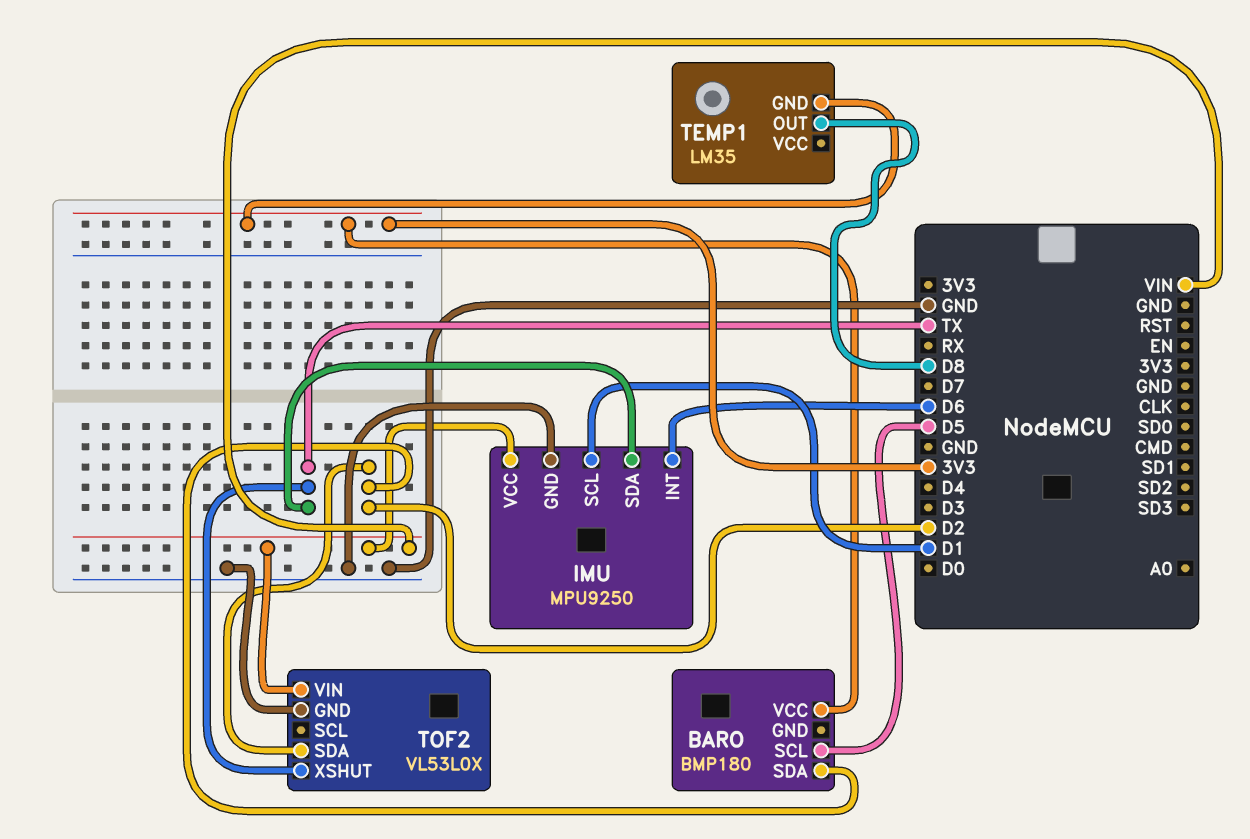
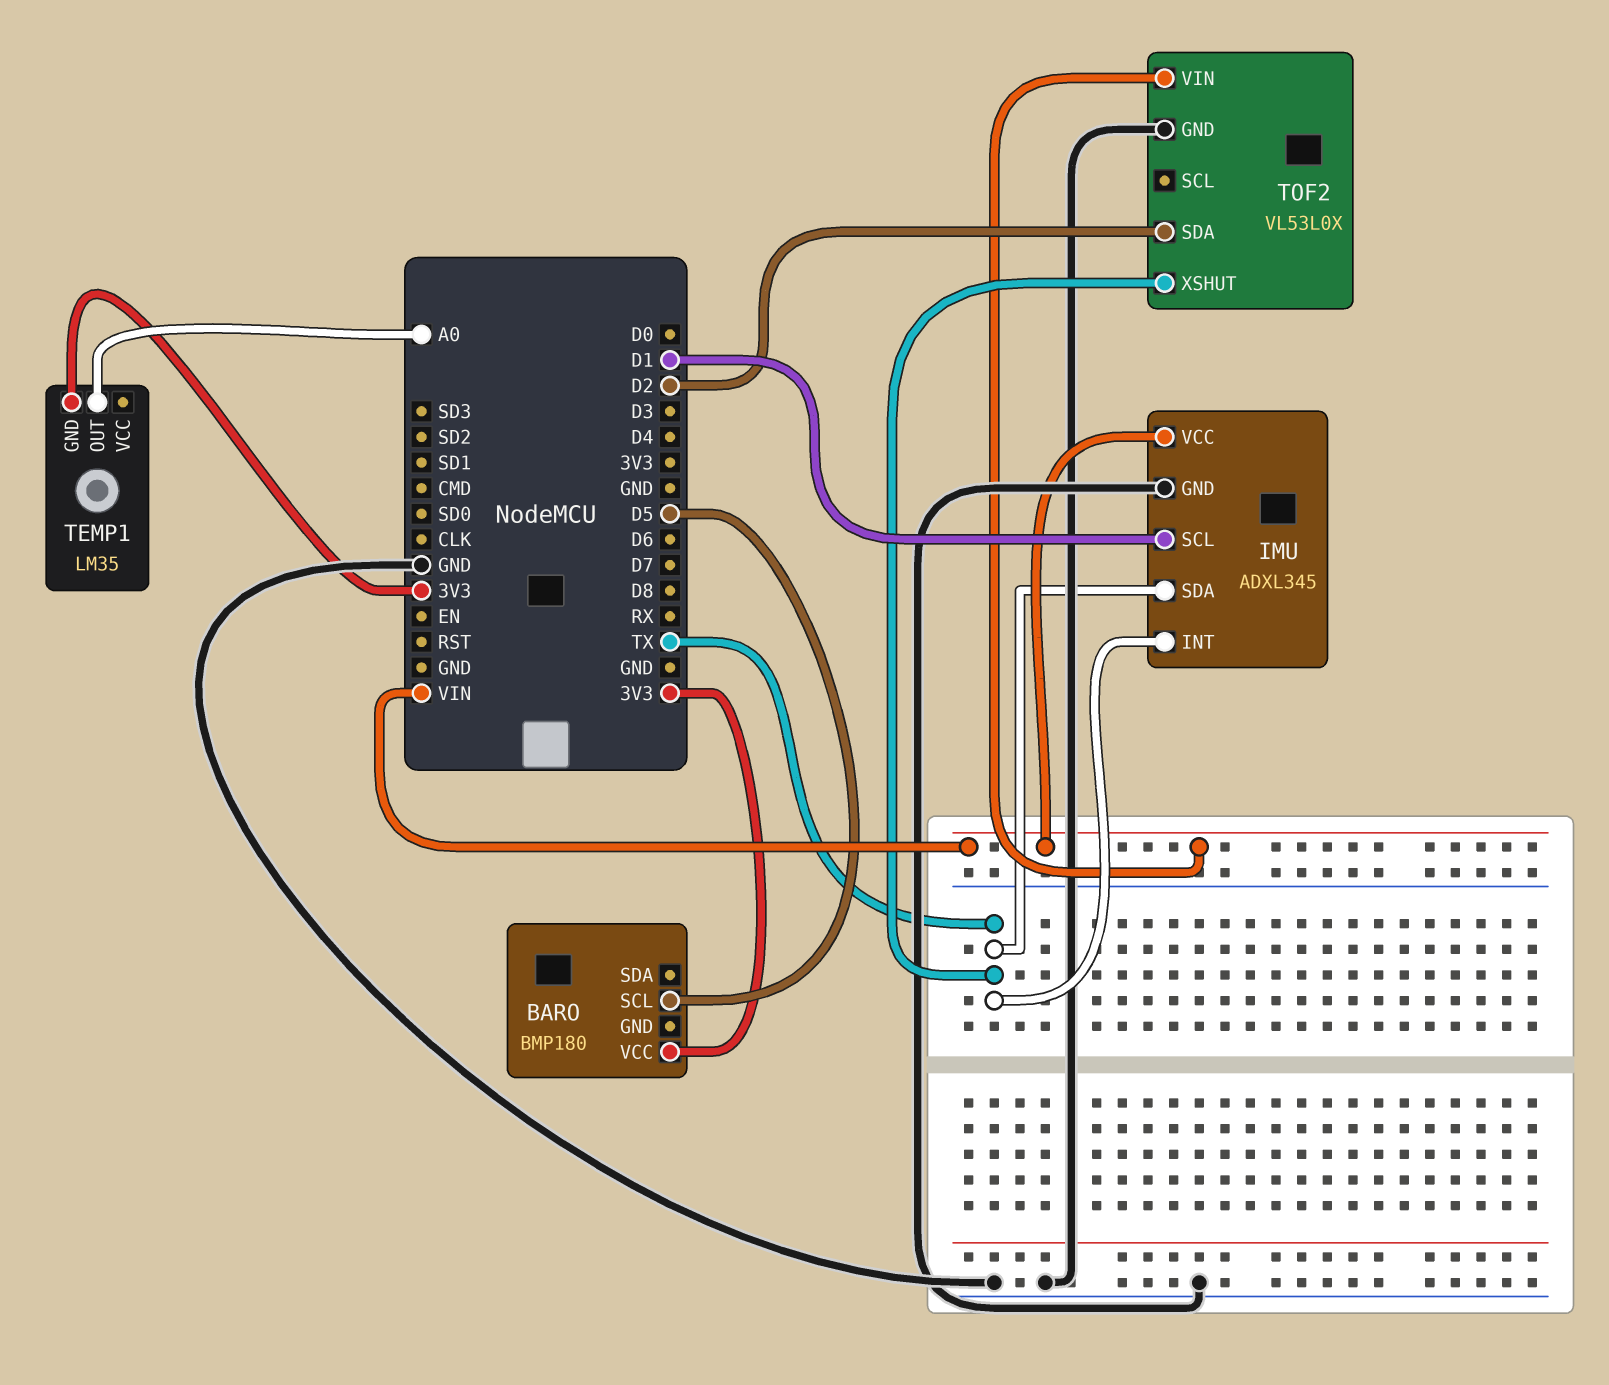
BARO pin SDA: D2 -> none
IMU: MPU9250 -> ADXL345
IMU pin INT: D6 -> TX
TEMP1 pin OUT: D8 -> A0

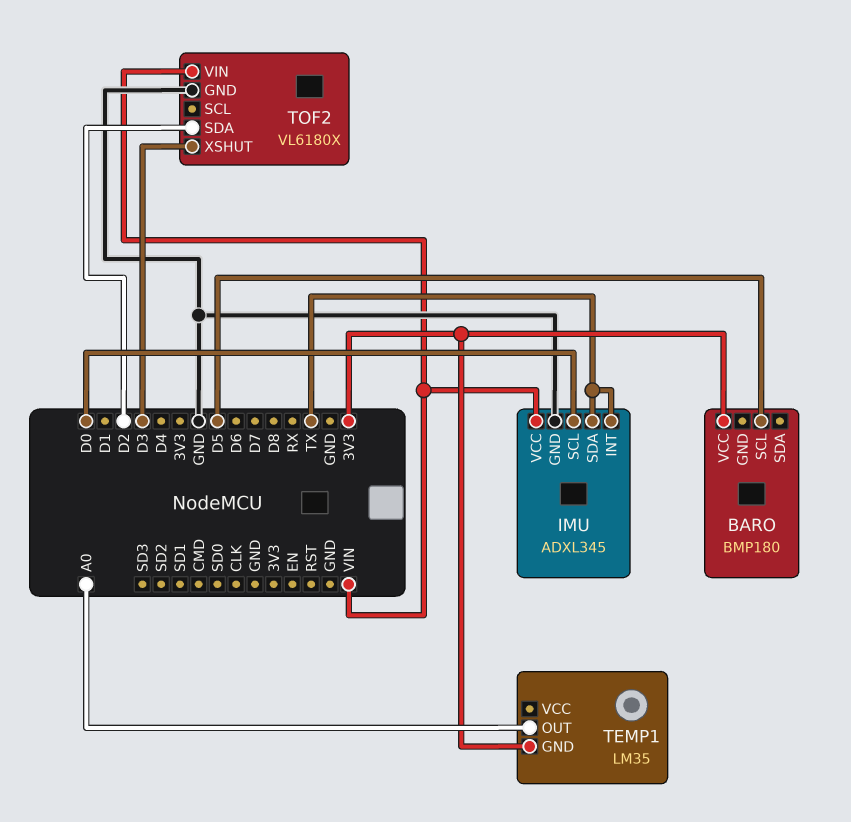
IMU pin SCL: D1 -> D0
TOF2: VL53L0X -> VL6180X
TOF2 pin XSHUT: TX -> D3

